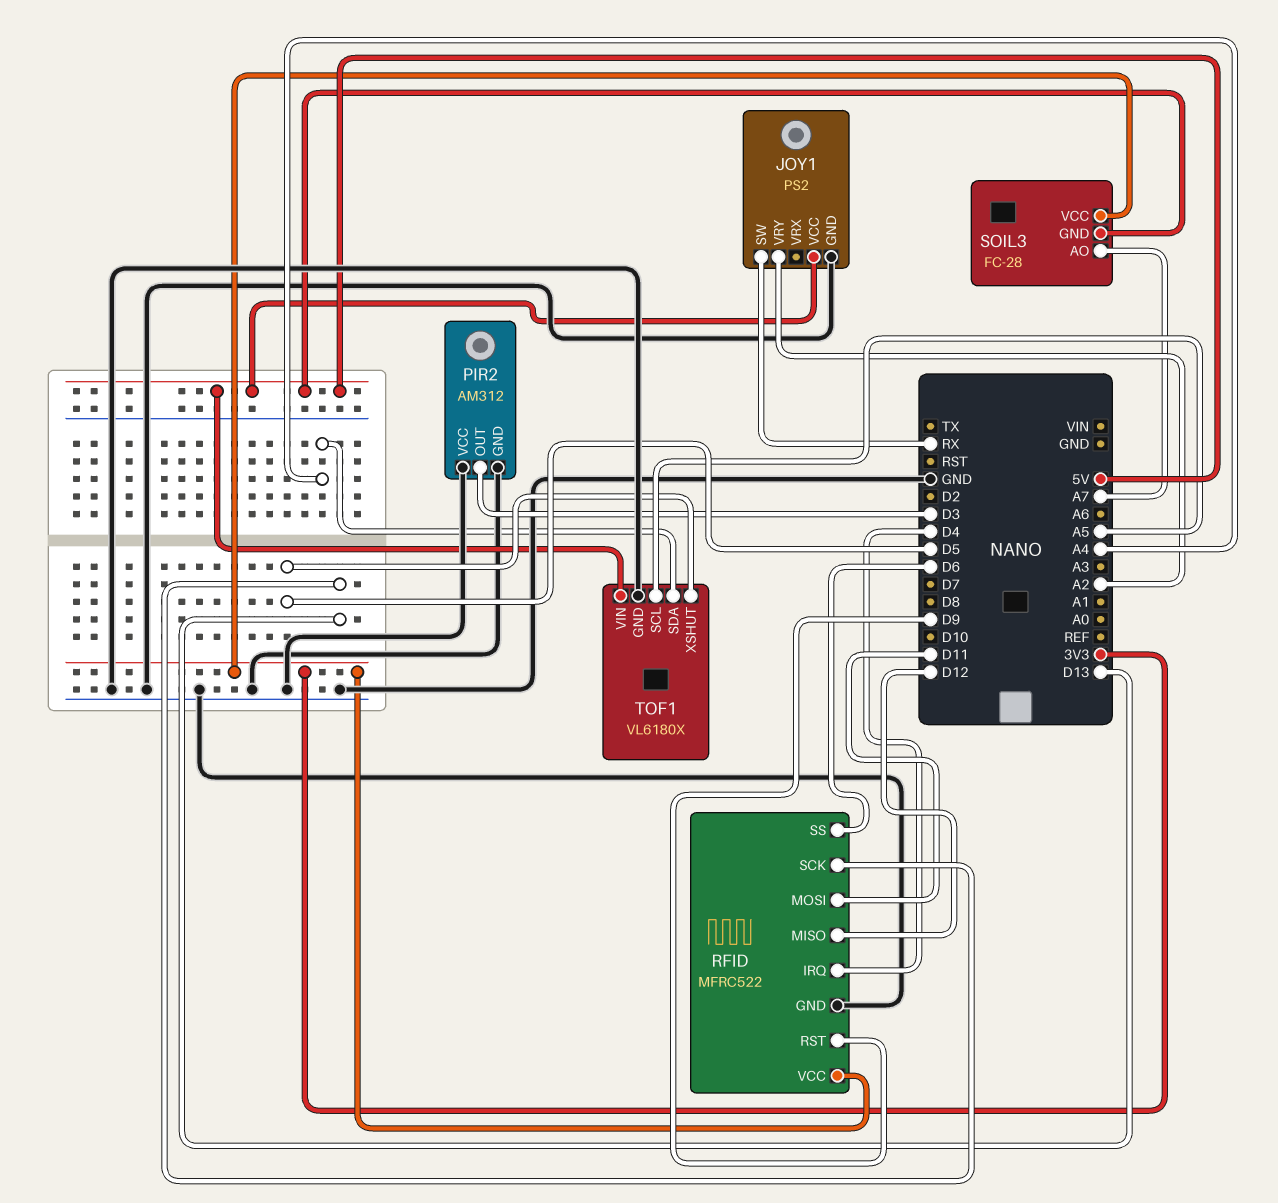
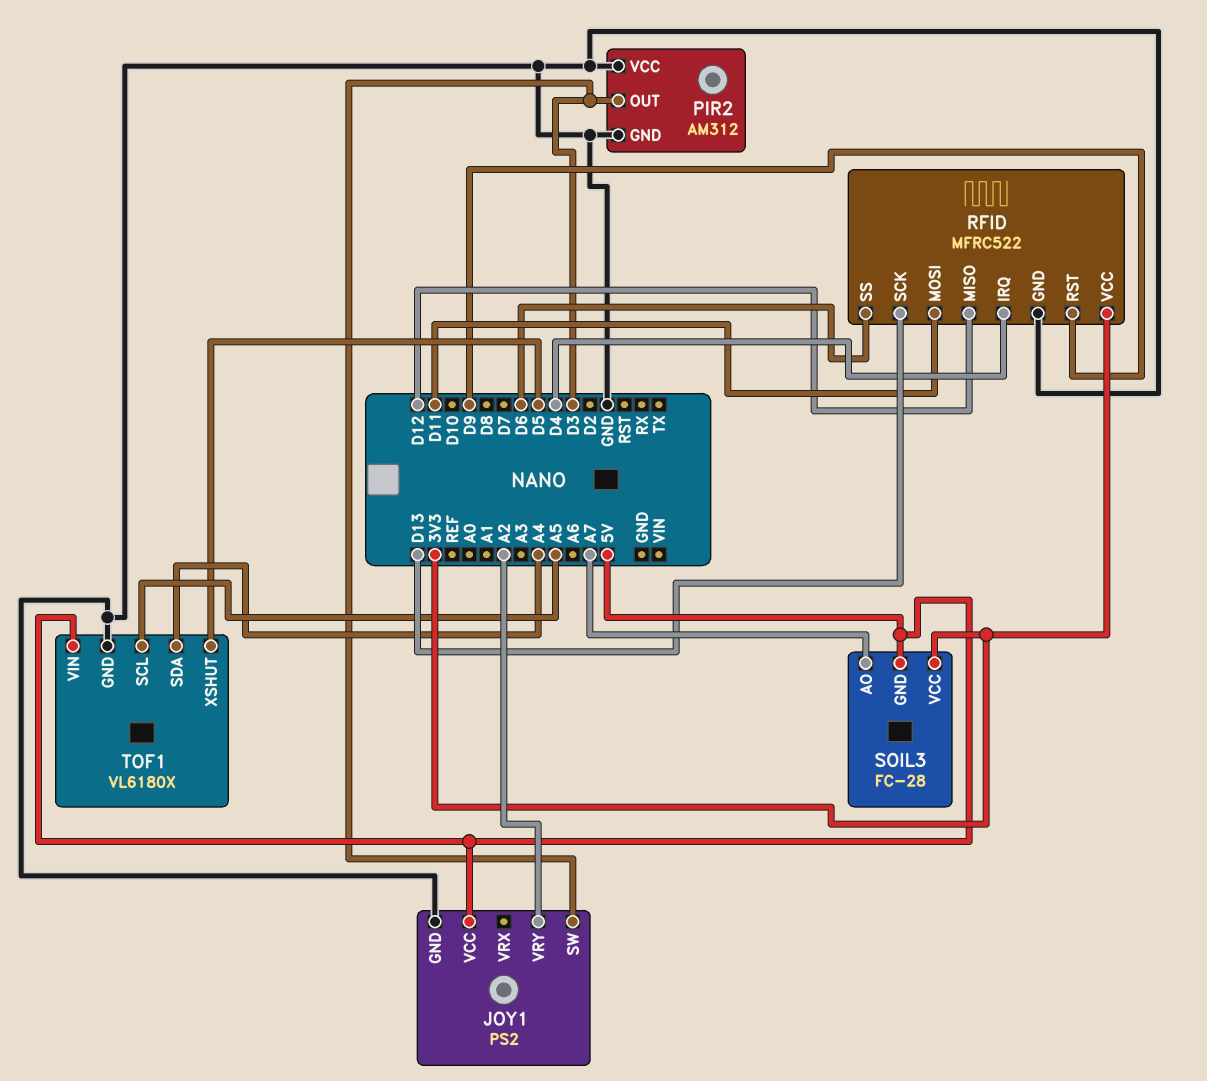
JOY1 pin SW: RX -> D3

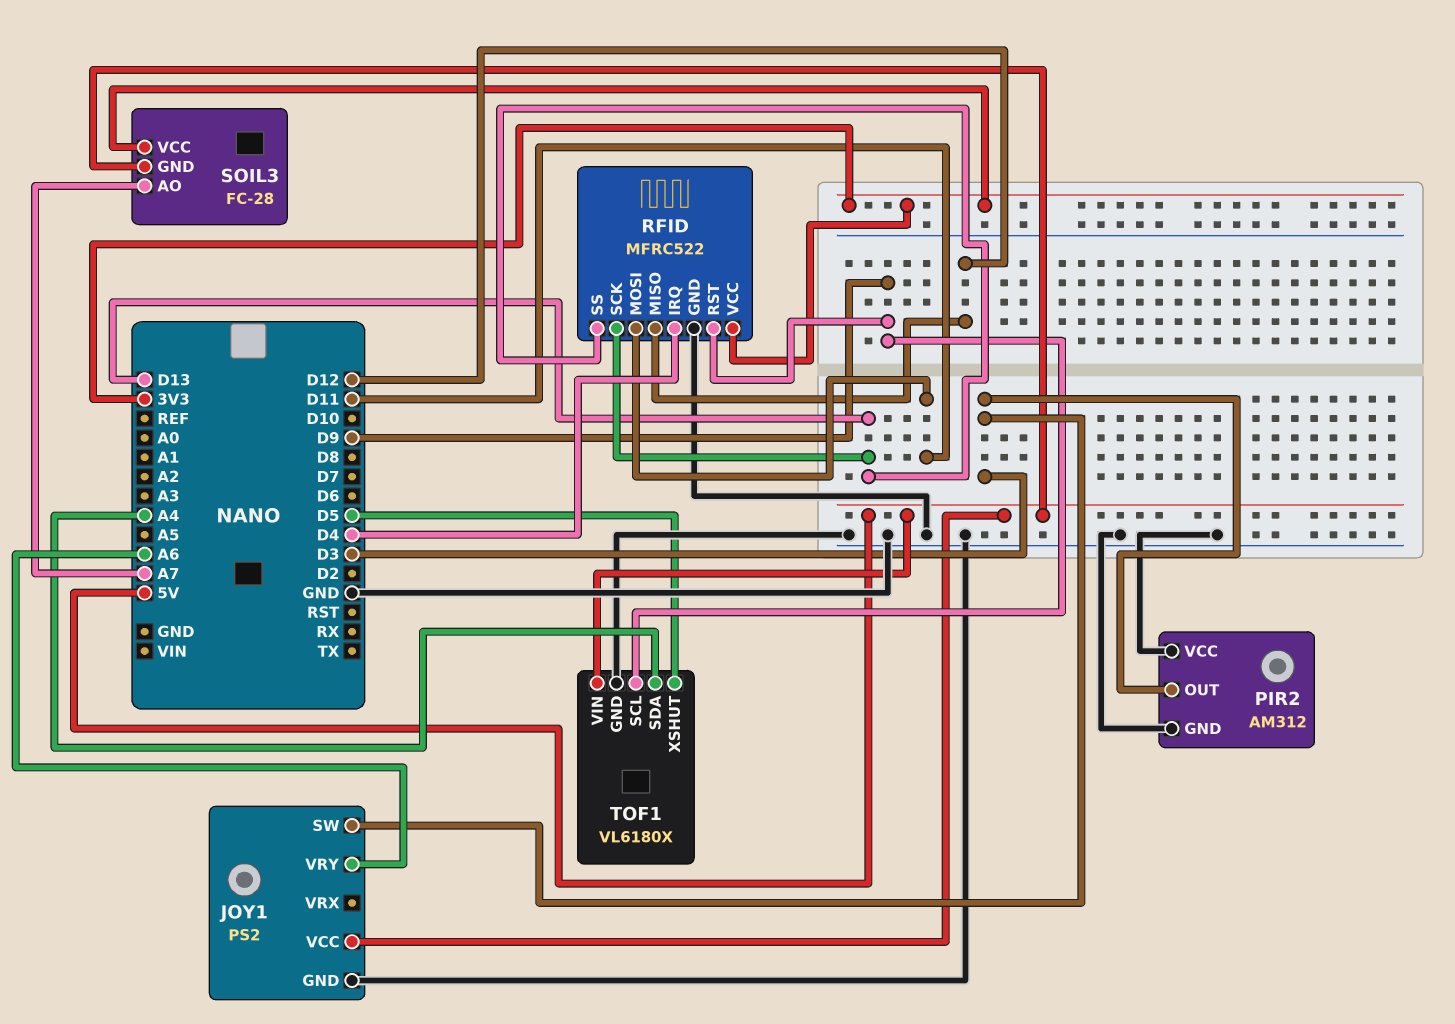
JOY1 pin VRY: A2 -> A6
RFID pin SS: D6 -> D13
TOF1 pin SCL: A5 -> D9

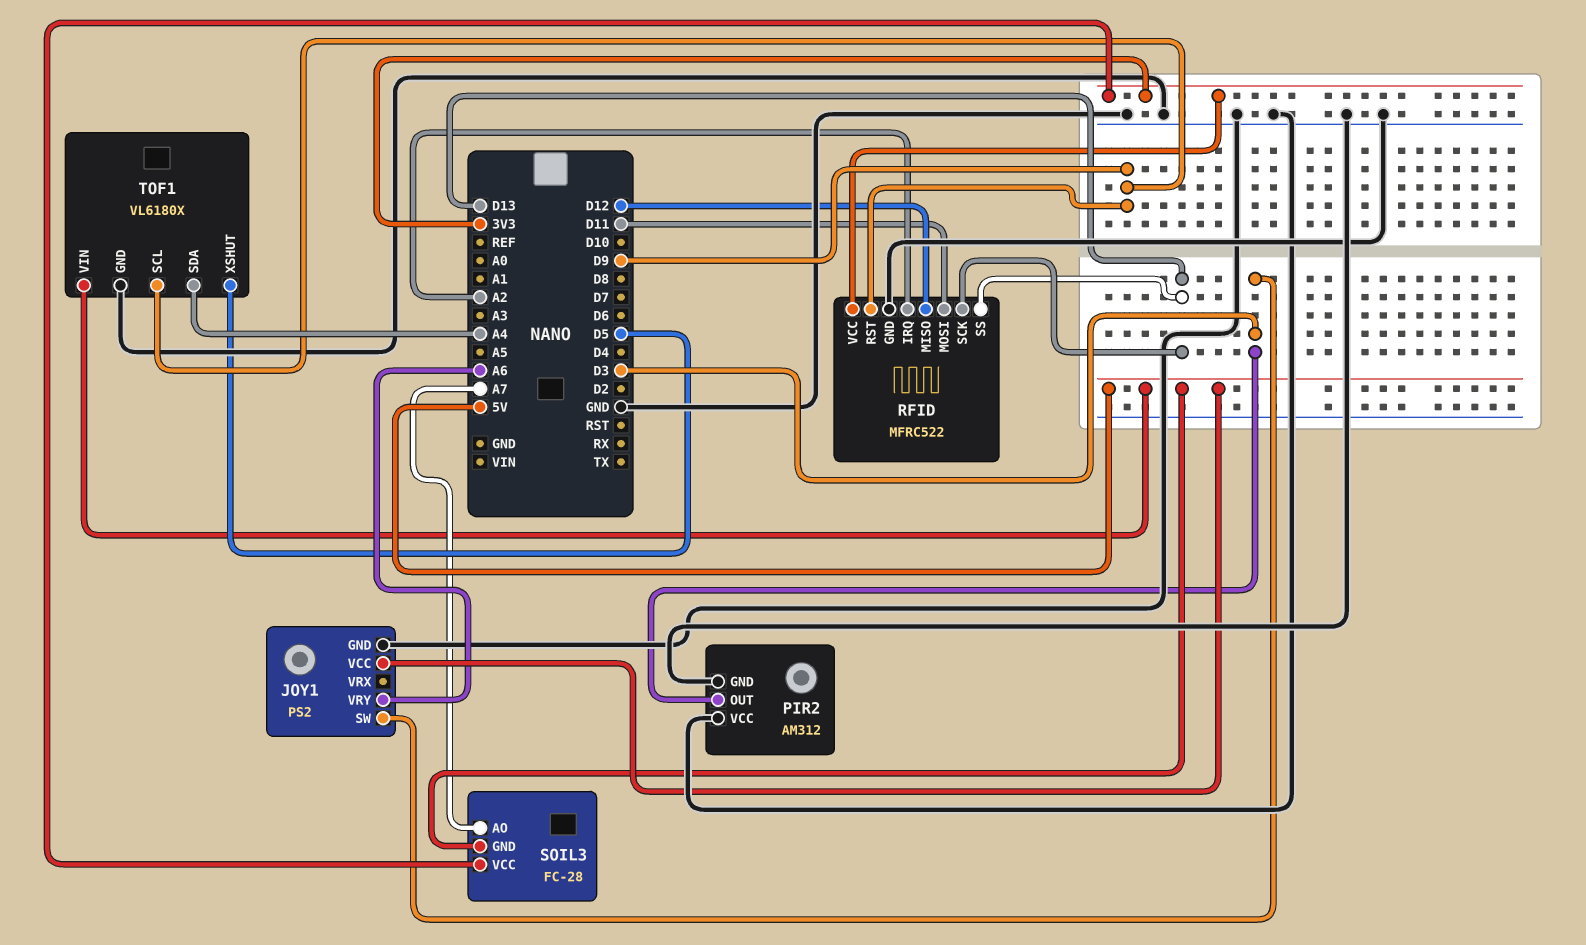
RFID pin IRQ: D4 -> A2

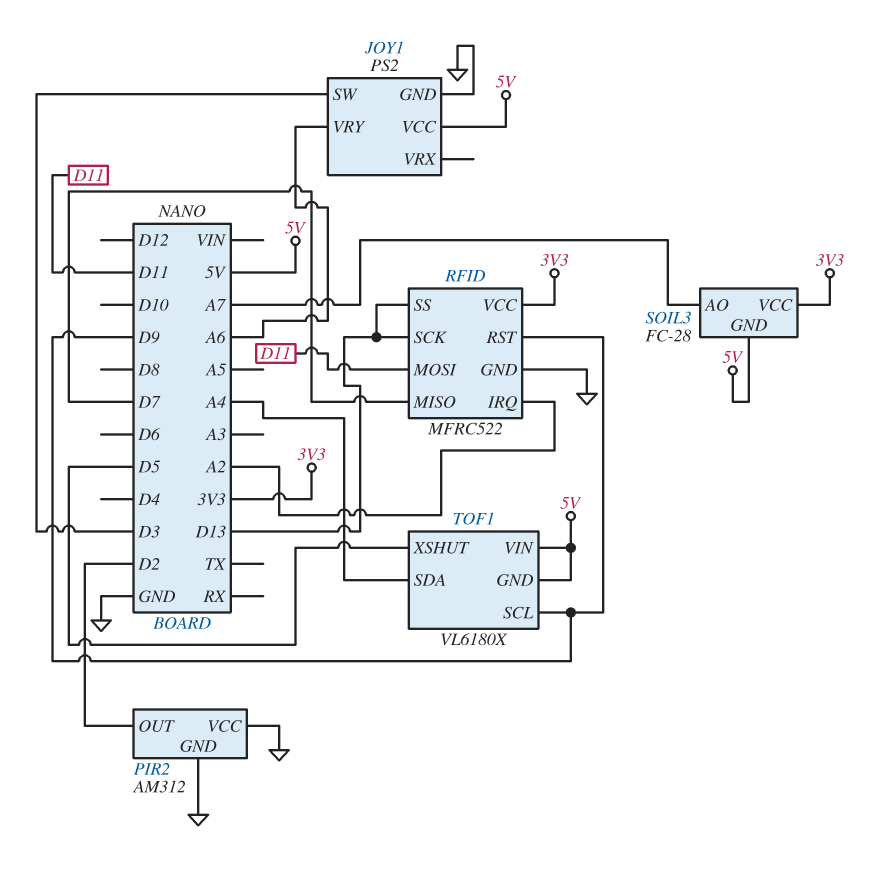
PIR2 pin OUT: D3 -> D2
RFID pin MISO: D12 -> D7
TOF1 pin GND: GND -> 5V

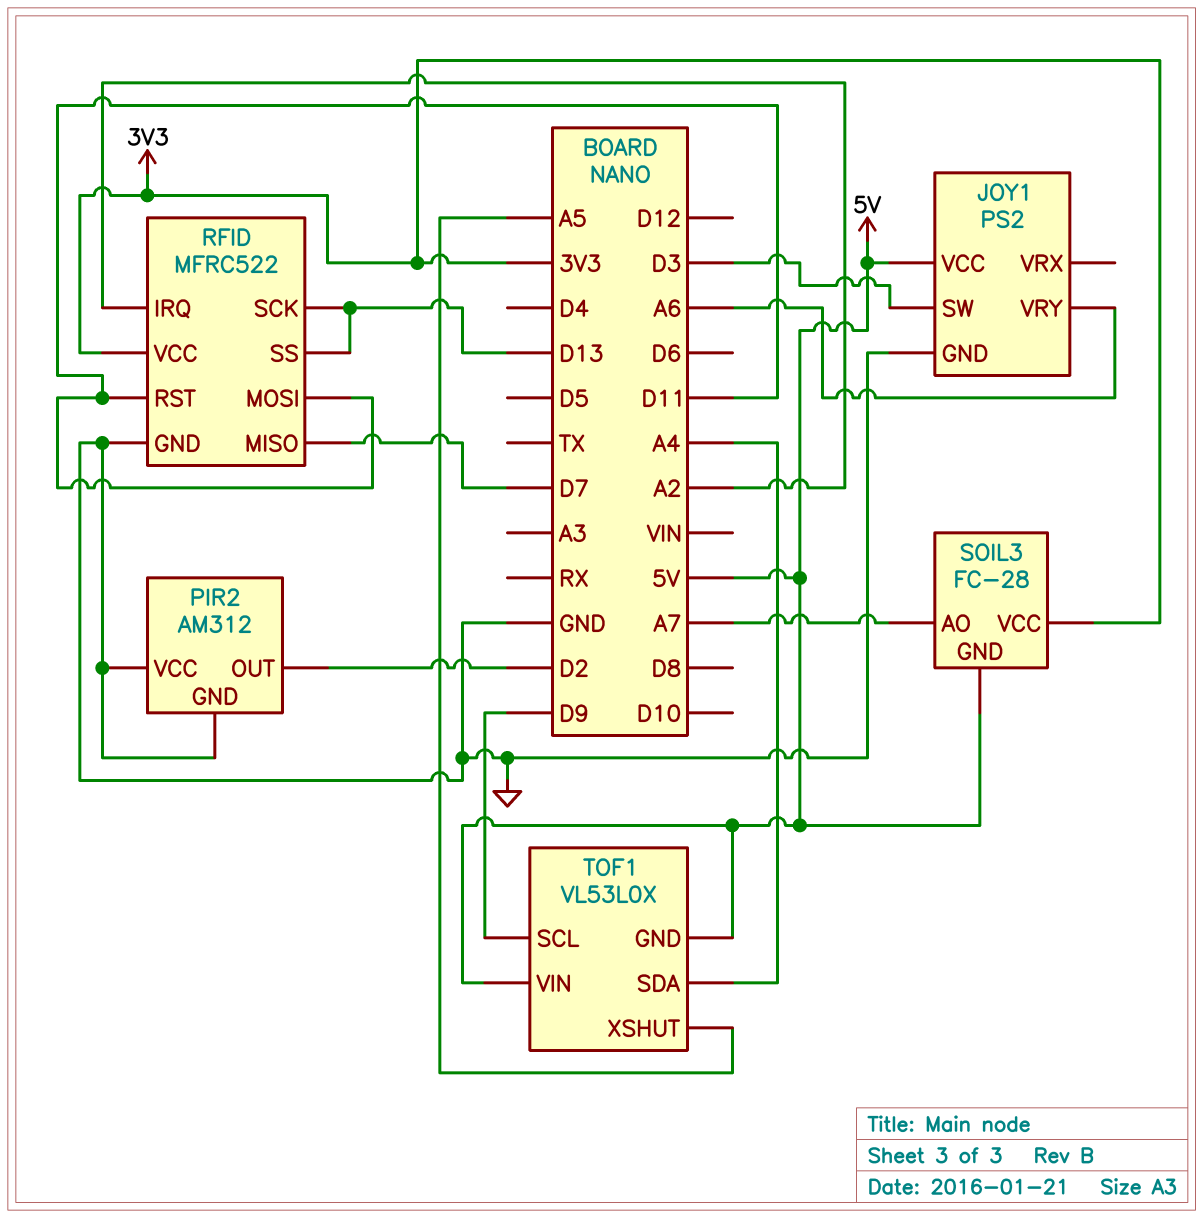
RFID pin RST: D9 -> D11
TOF1: VL6180X -> VL53L0X
TOF1 pin XSHUT: D5 -> A5

